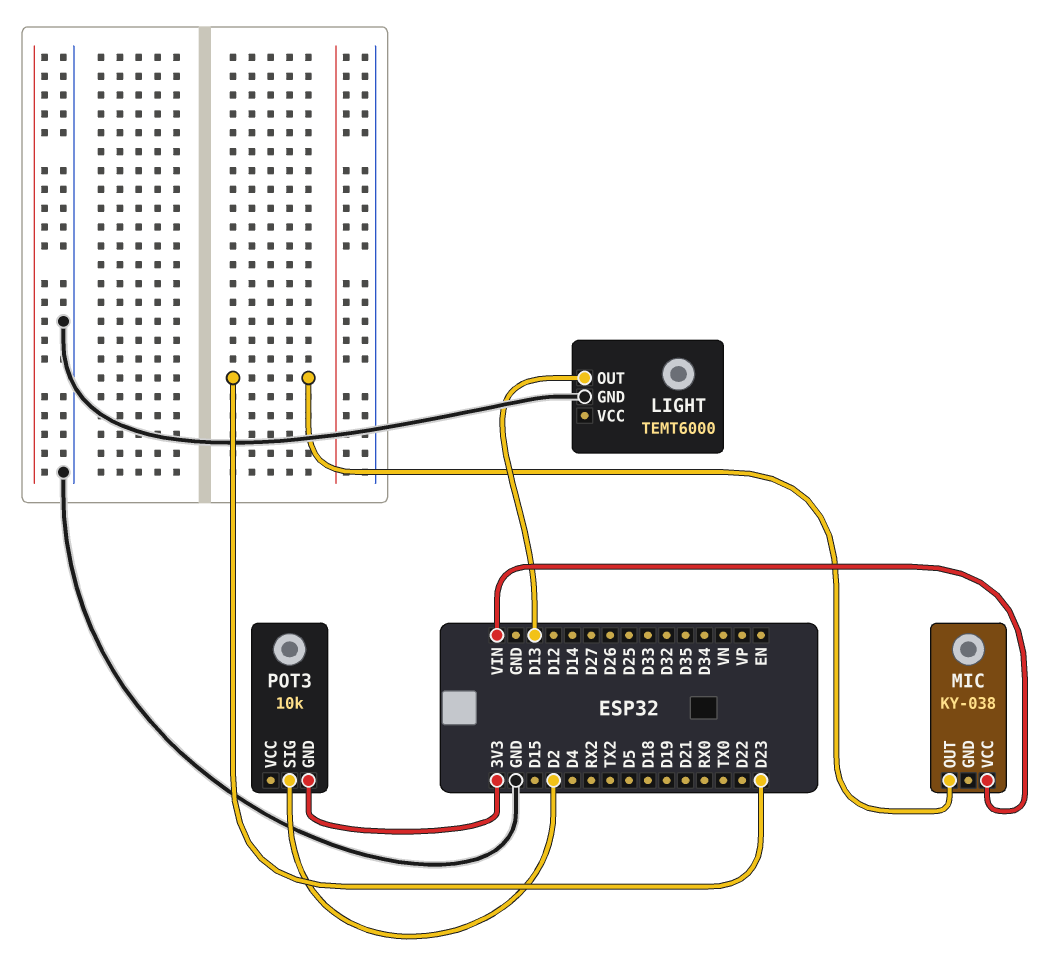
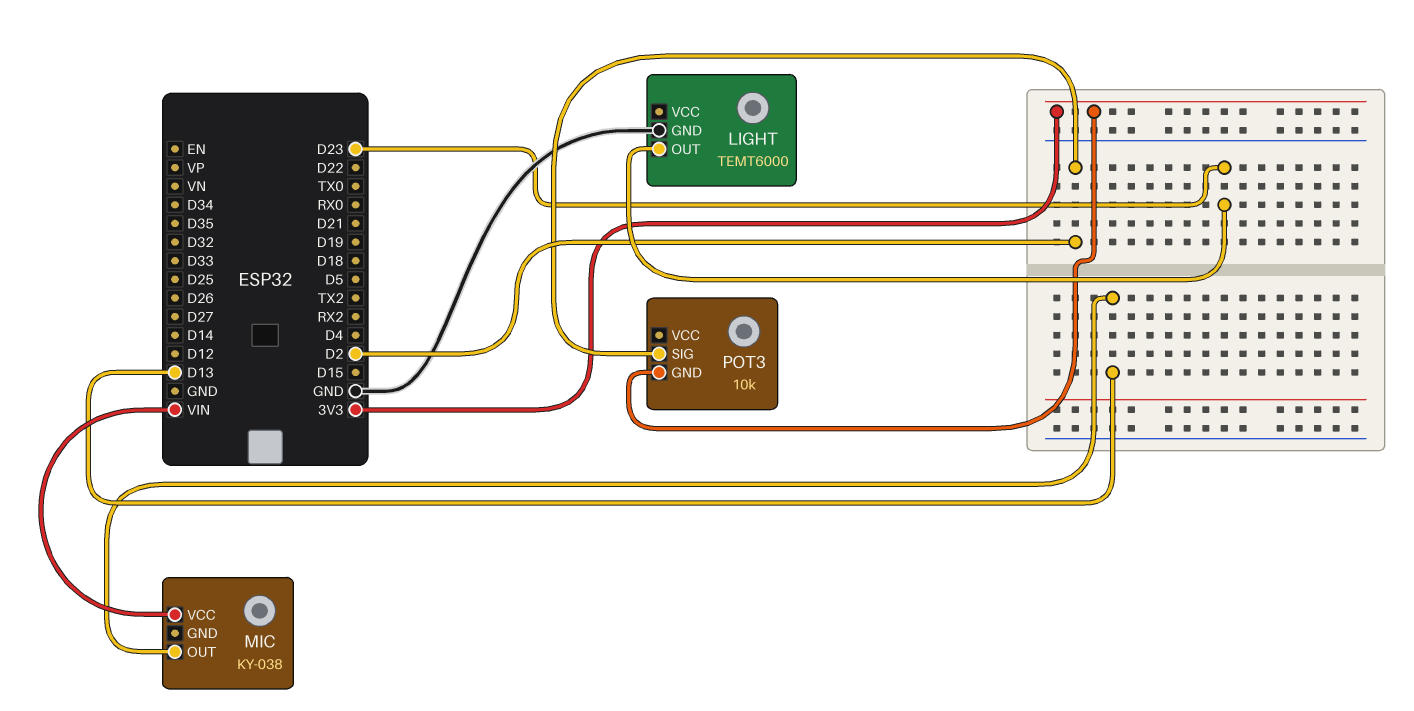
LIGHT pin OUT: D13 -> D23
MIC pin OUT: D23 -> D13

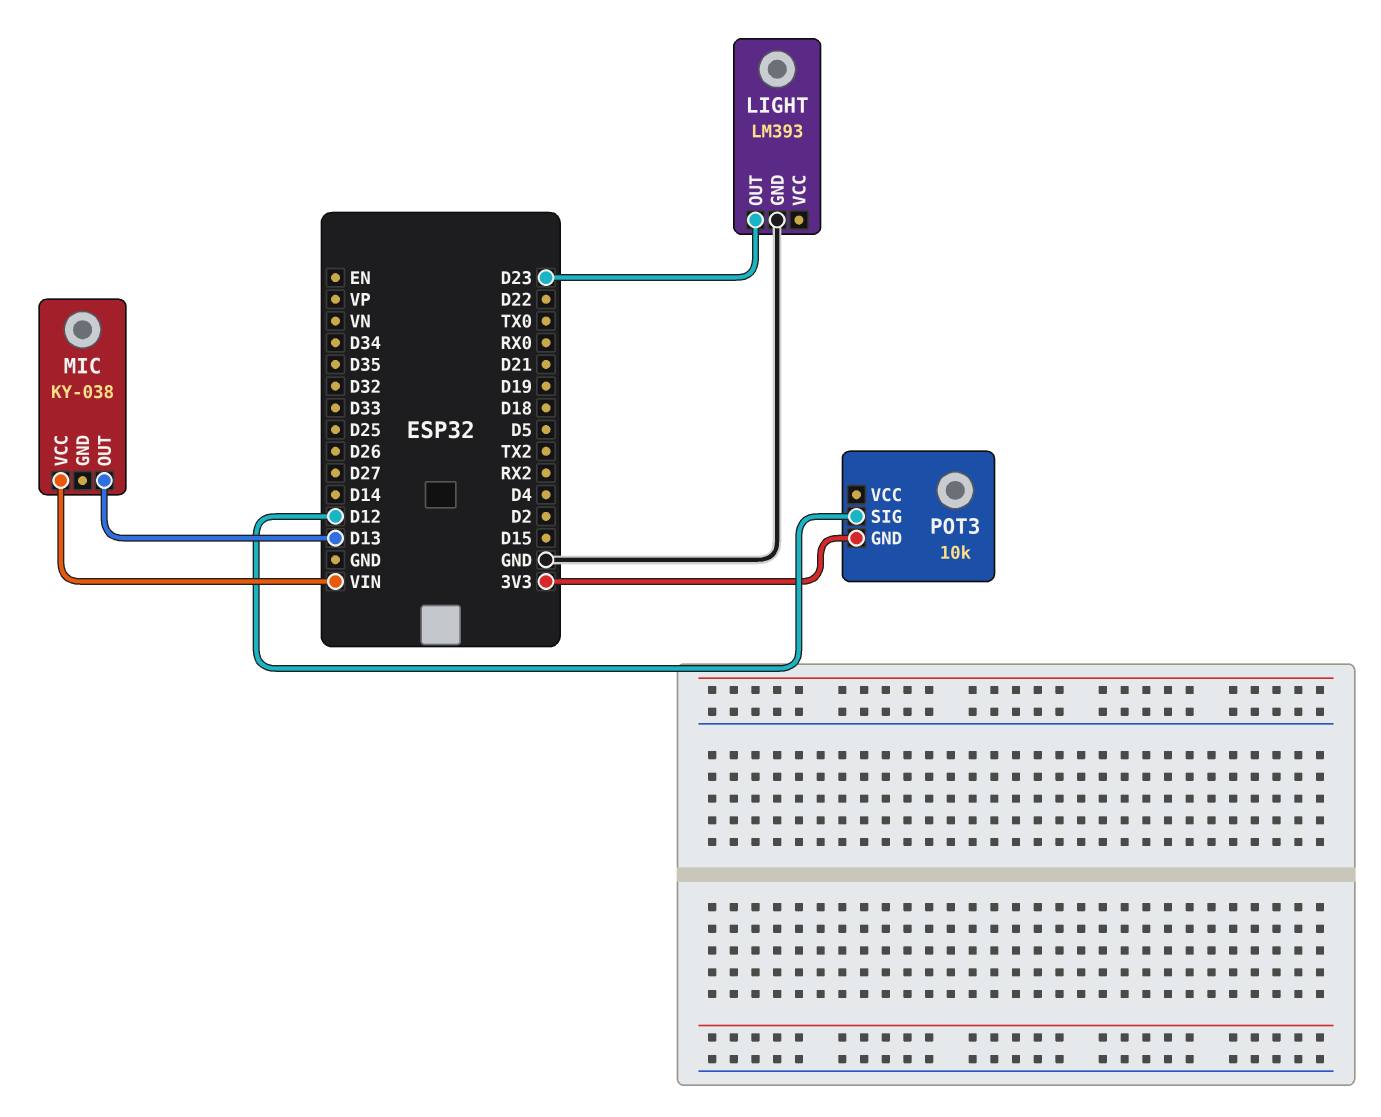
LIGHT: TEMT6000 -> LM393
POT3 pin SIG: D2 -> D12

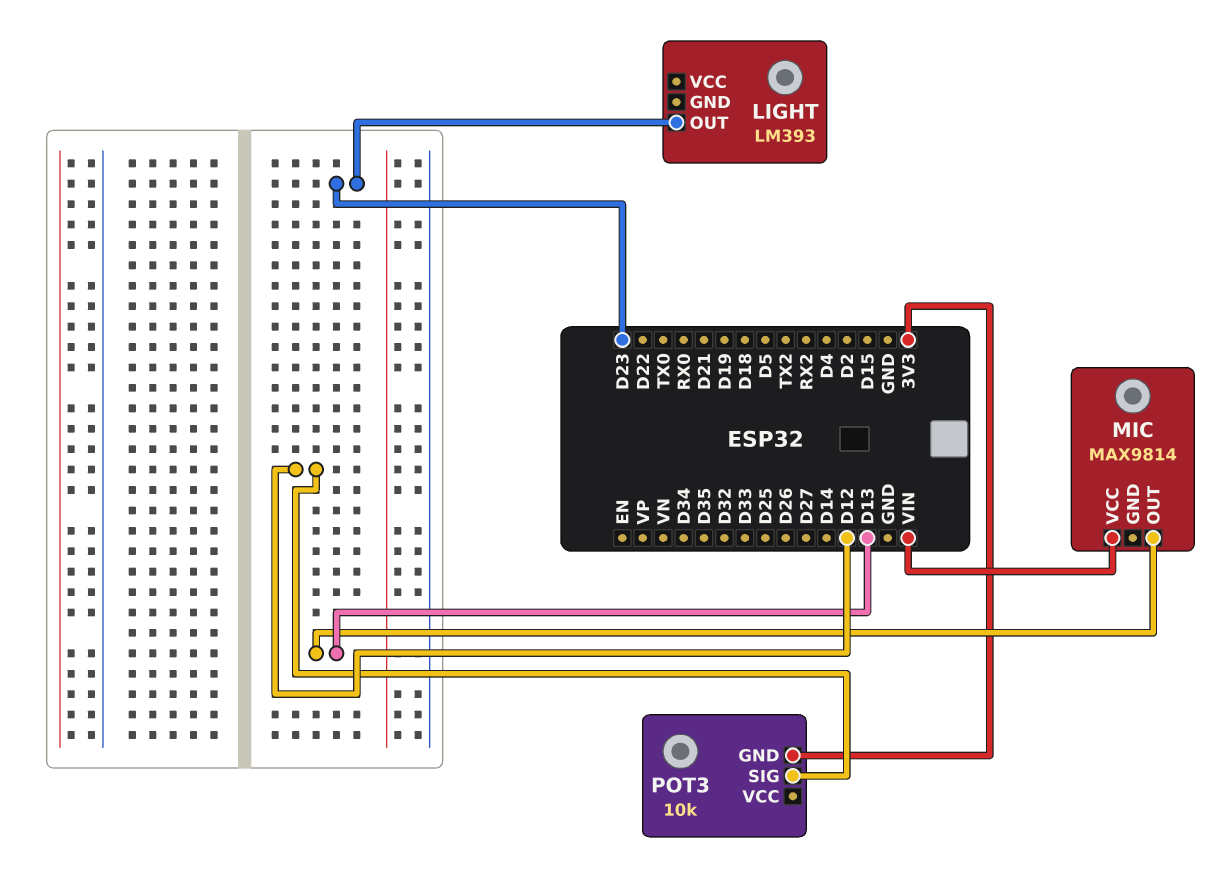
LIGHT pin GND: GND -> none
MIC: KY-038 -> MAX9814

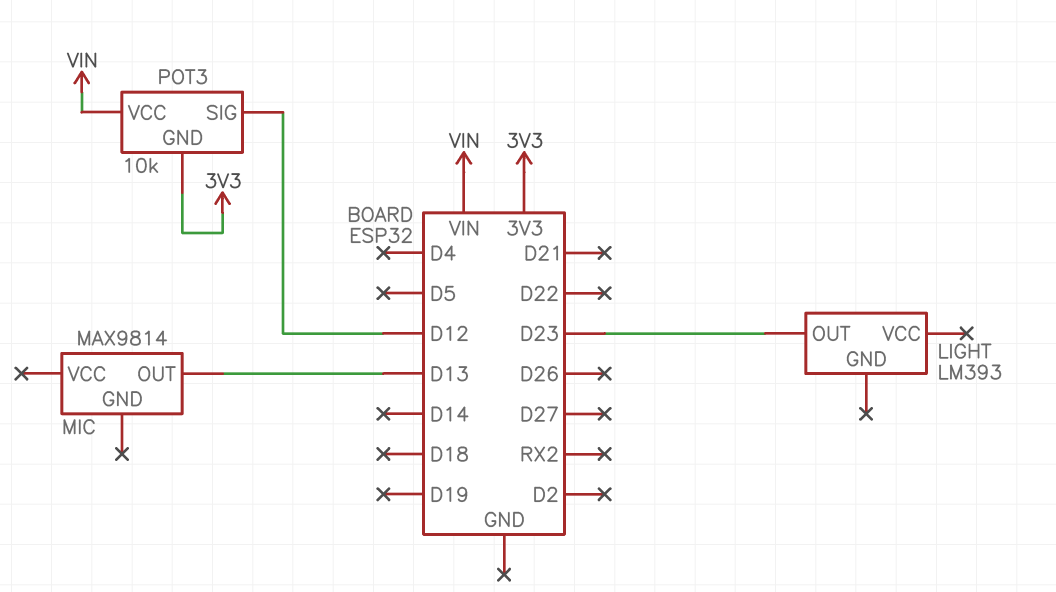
MIC pin VCC: VIN -> none
POT3 pin VCC: none -> VIN

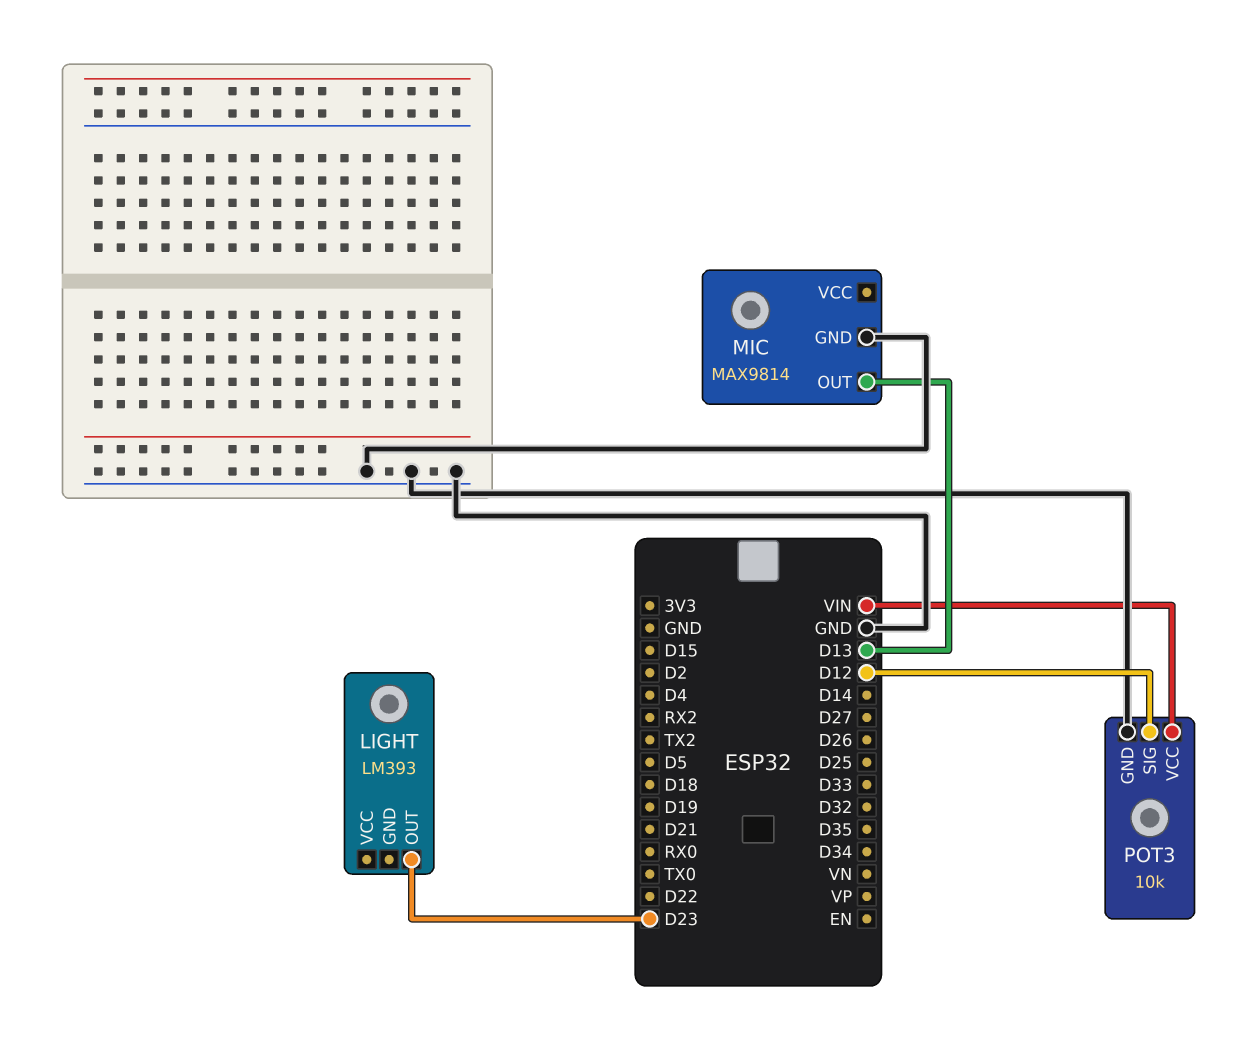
MIC pin GND: none -> GND
POT3 pin GND: 3V3 -> GND

